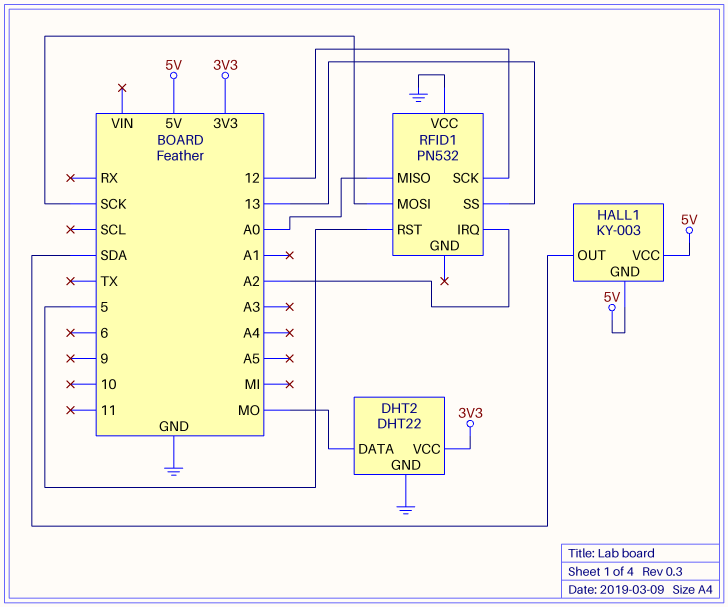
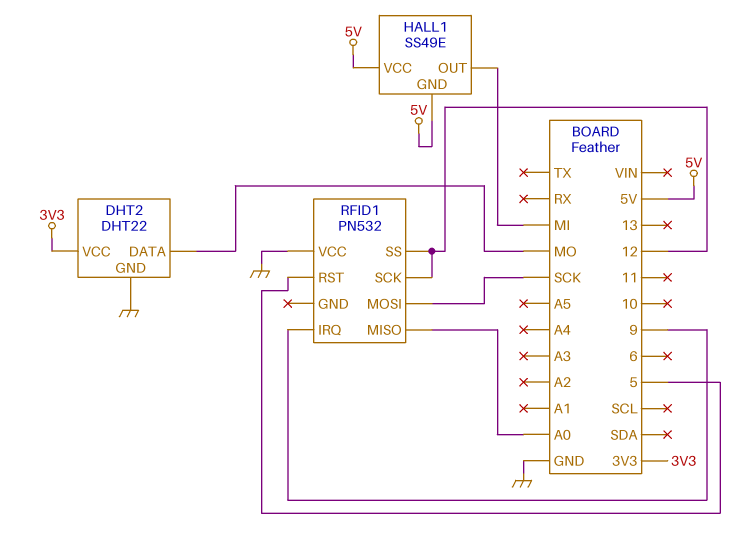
HALL1: KY-003 -> SS49E
HALL1 pin OUT: SDA -> MI
RFID1 pin IRQ: A2 -> 9
RFID1 pin SS: 13 -> 12

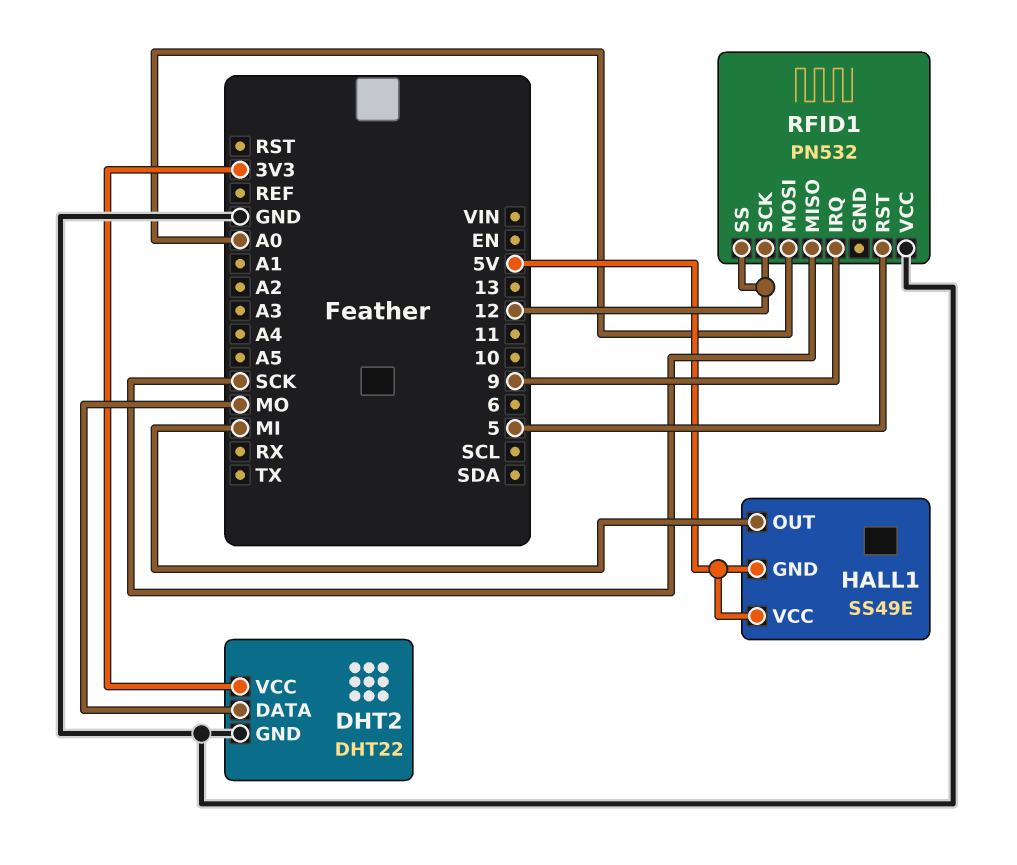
RFID1 pin MISO: A0 -> SCK
RFID1 pin MOSI: SCK -> A0

